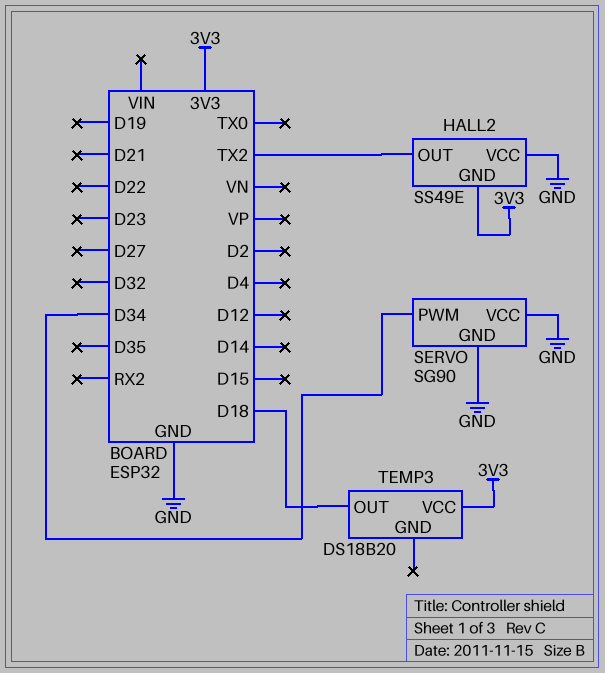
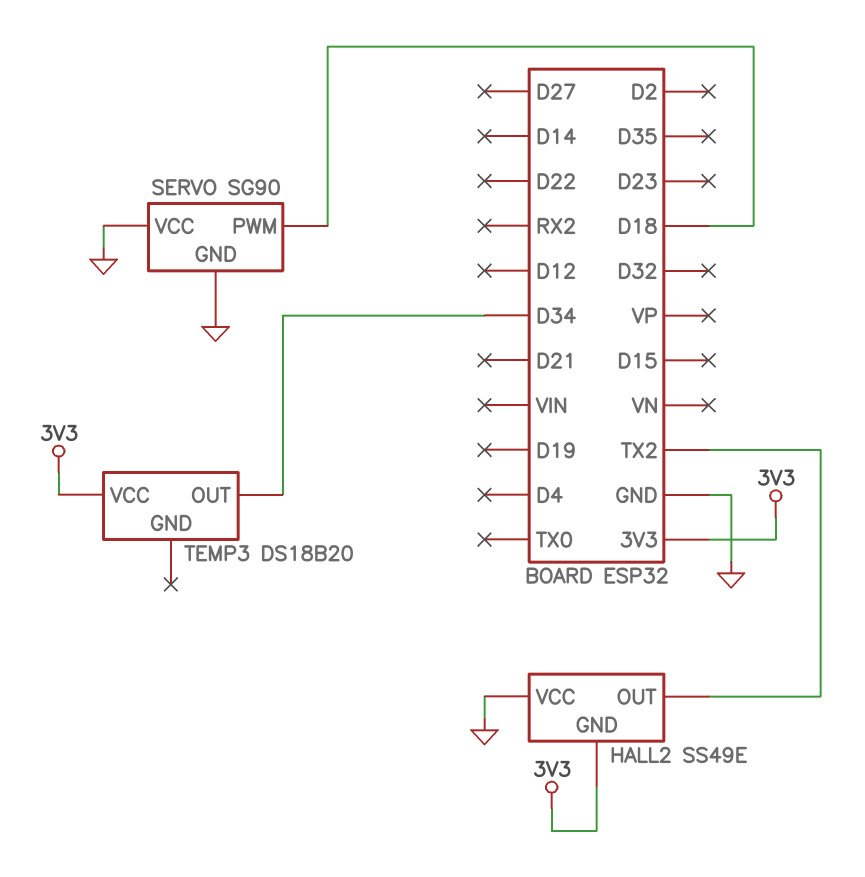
SERVO pin PWM: D34 -> D18
TEMP3 pin OUT: D18 -> D34

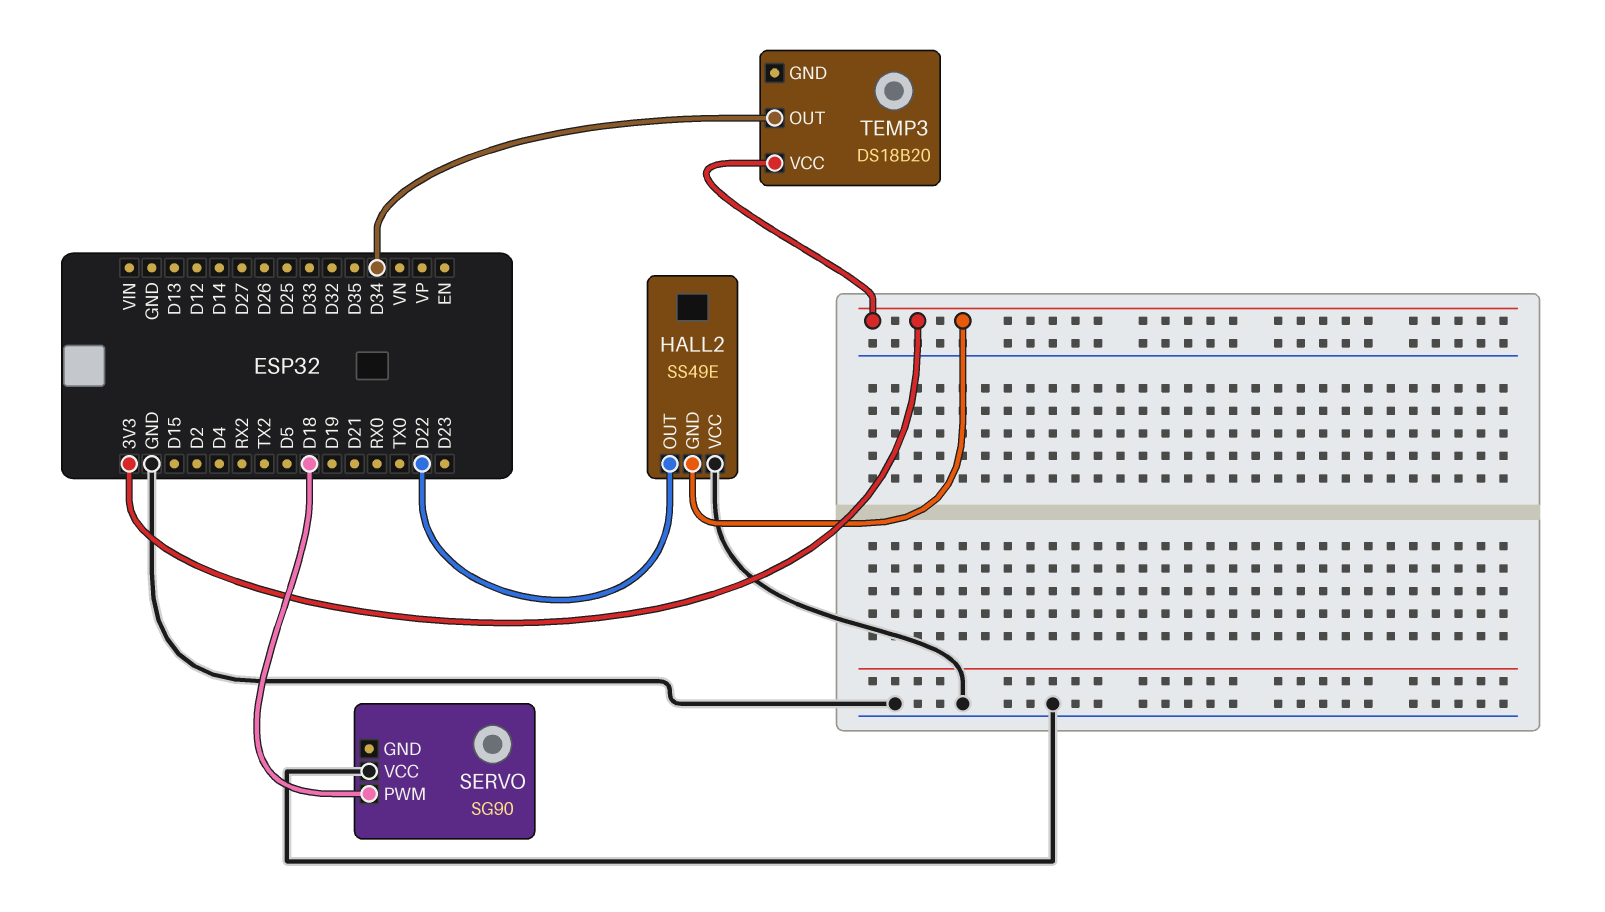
HALL2 pin OUT: TX2 -> D22
SERVO pin GND: GND -> none

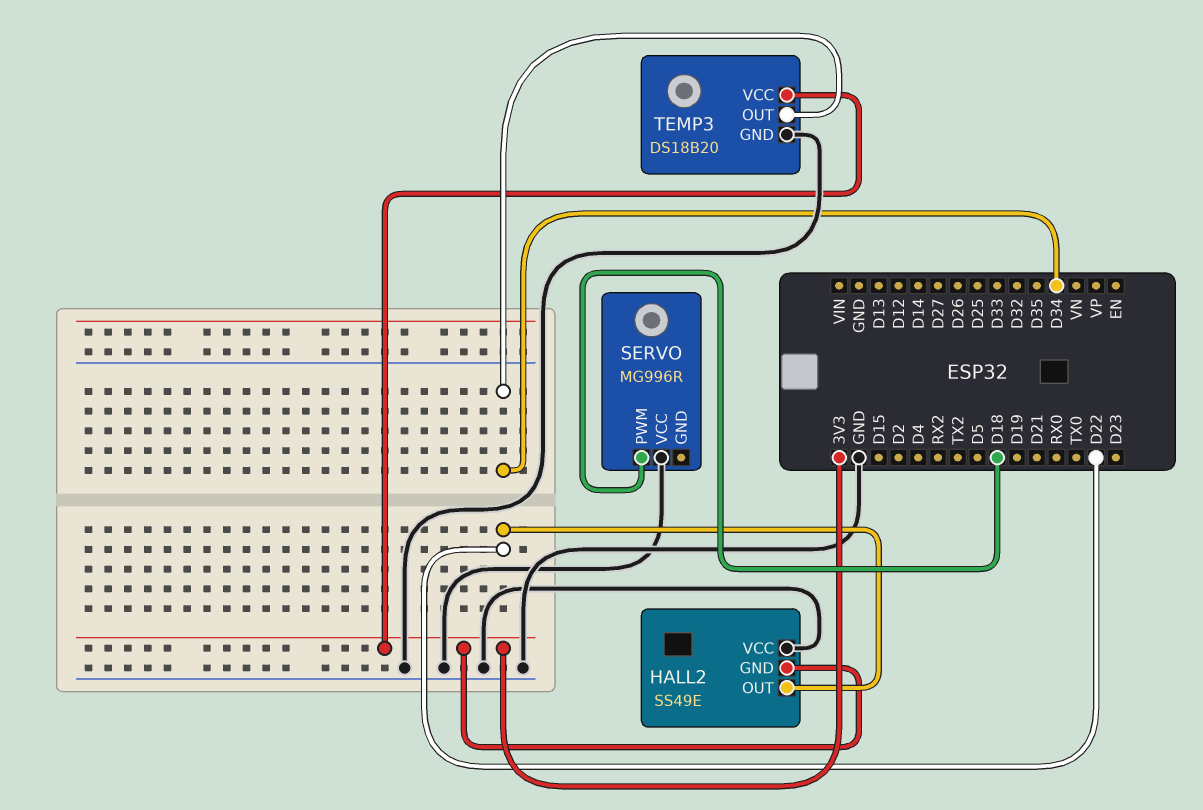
SERVO: SG90 -> MG996R
TEMP3 pin GND: none -> GND

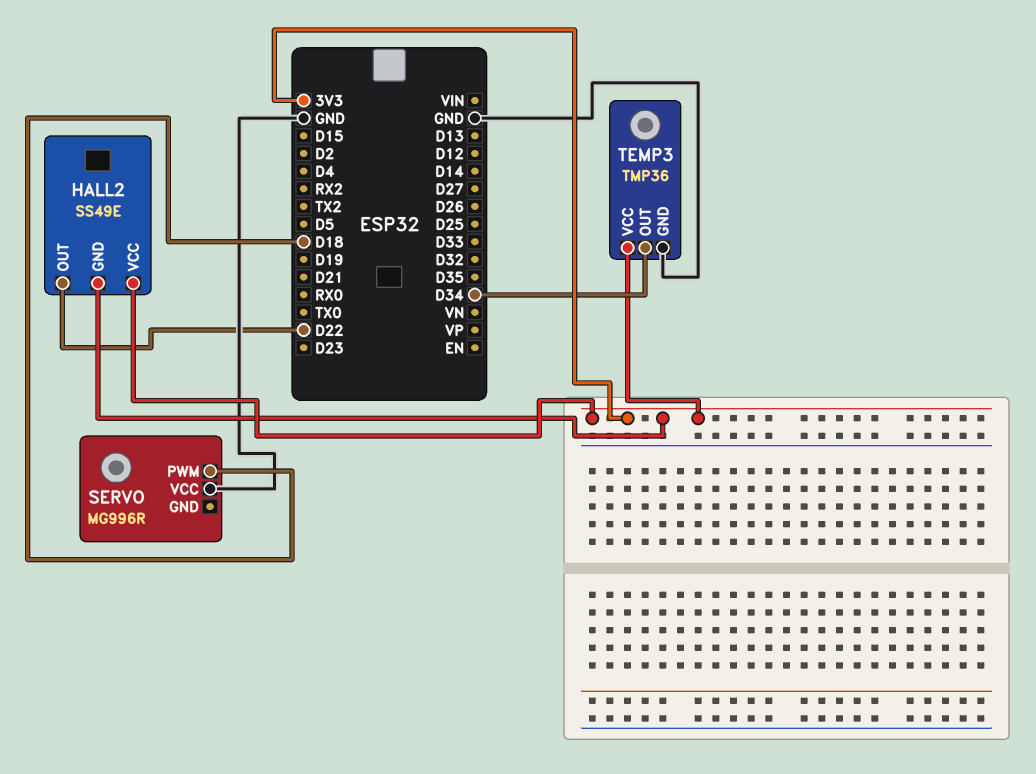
HALL2 pin VCC: GND -> 3V3
TEMP3: DS18B20 -> TMP36

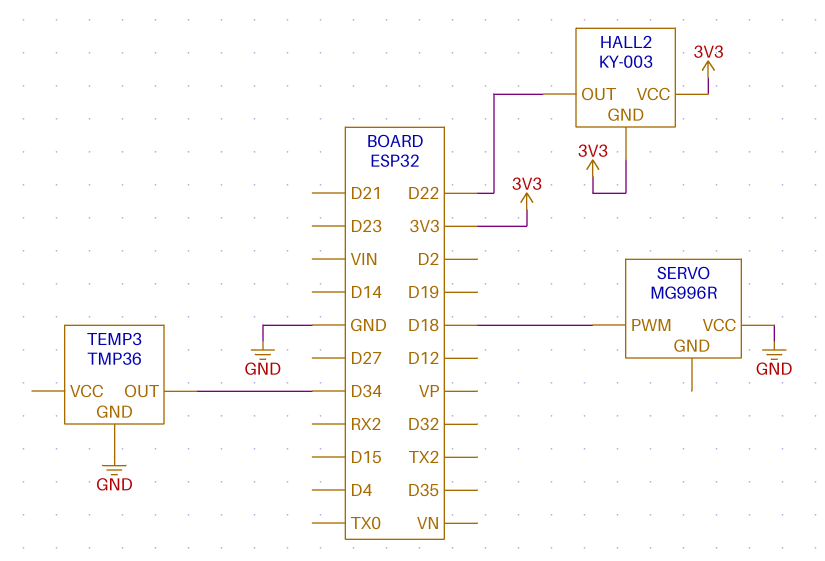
HALL2: SS49E -> KY-003
TEMP3 pin VCC: 3V3 -> none

